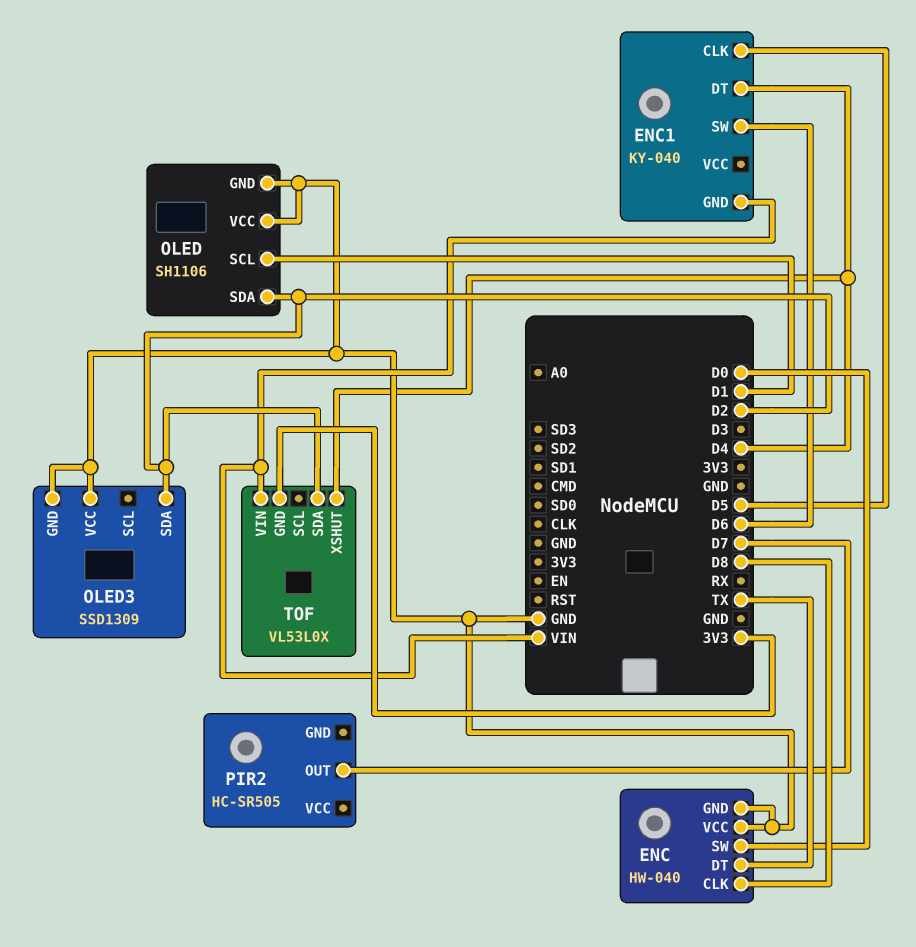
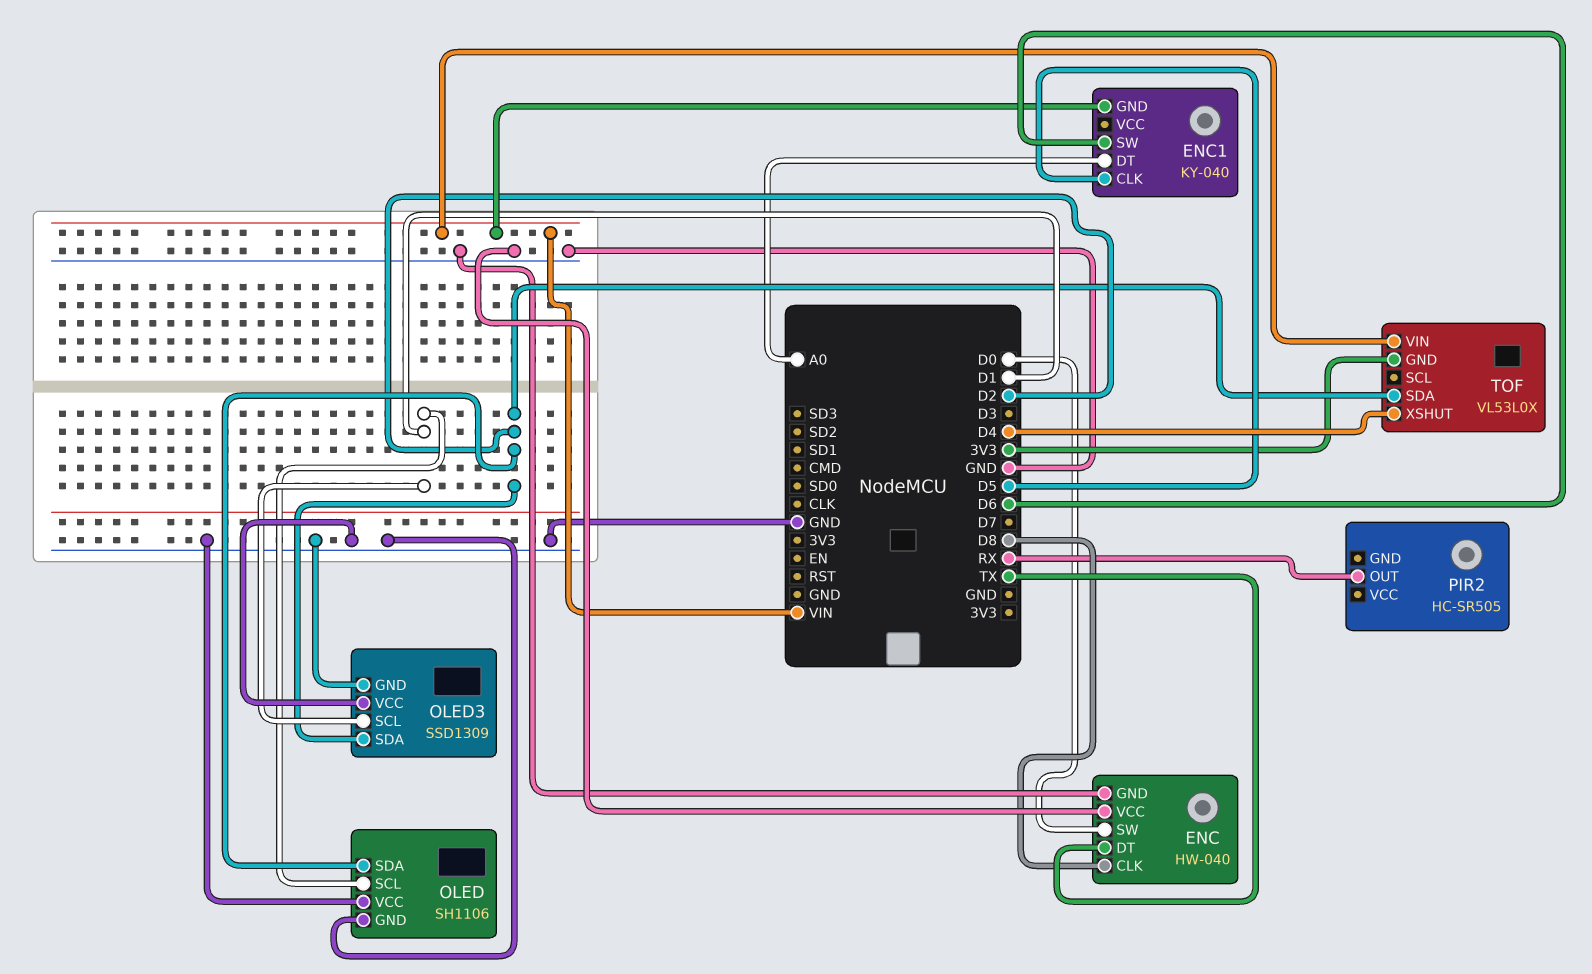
ENC1 pin DT: D4 -> A0
OLED3 pin SCL: none -> D1
PIR2 pin OUT: D7 -> RX

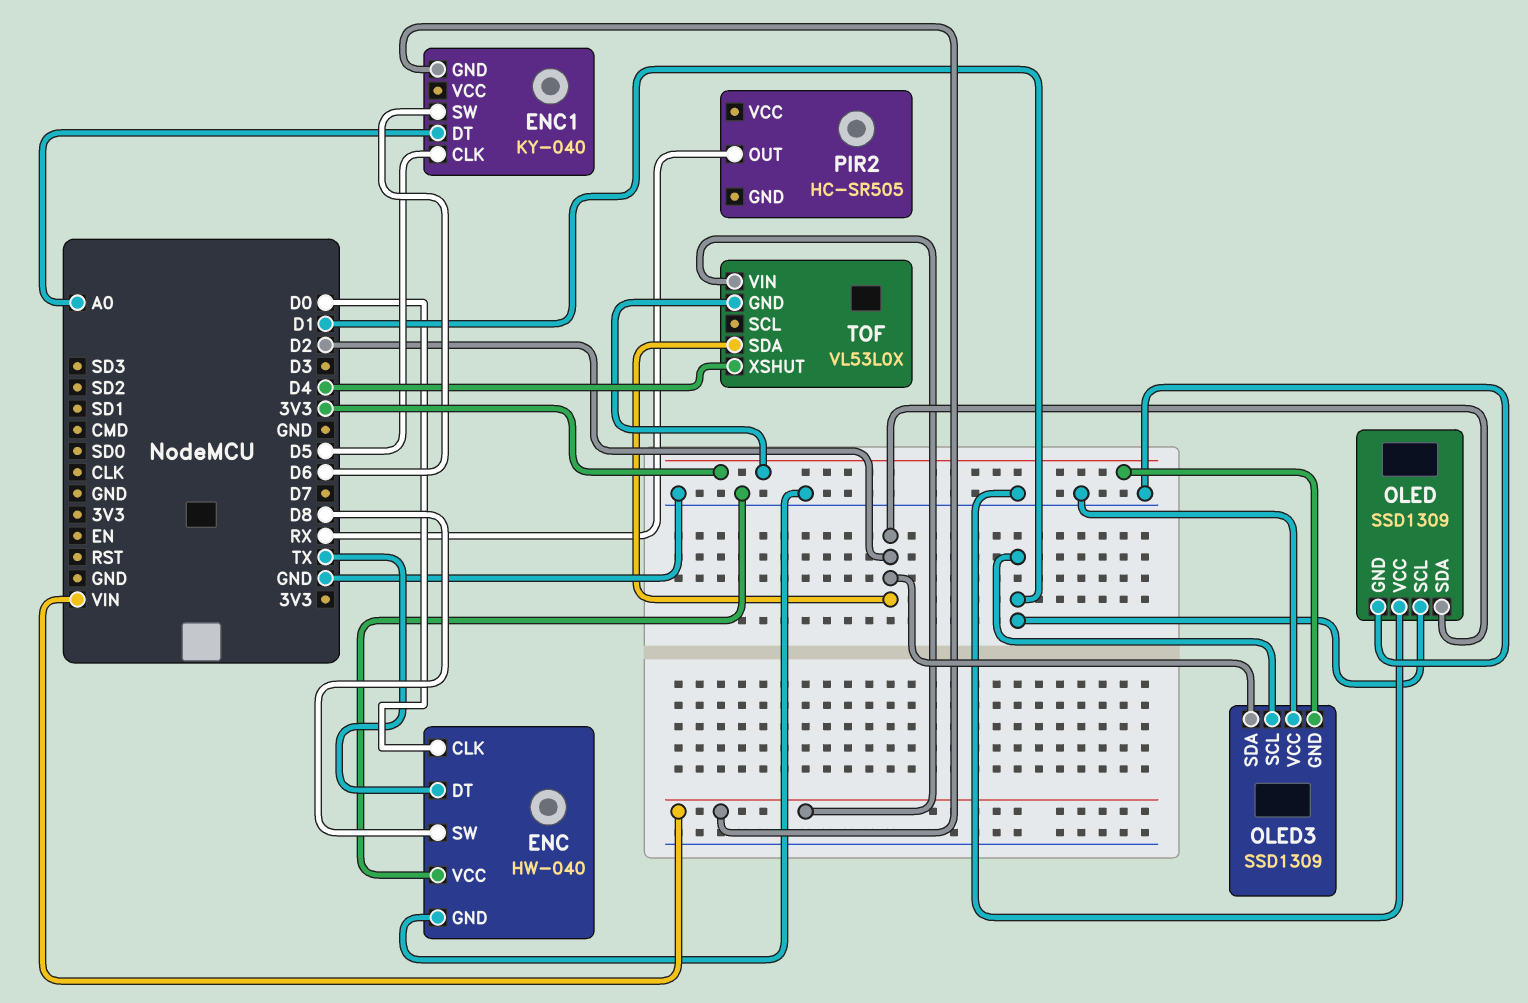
ENC pin CLK: D8 -> D0
ENC pin SW: D0 -> D8
OLED: SH1106 -> SSD1309
OLED3 pin GND: GND -> 3V3

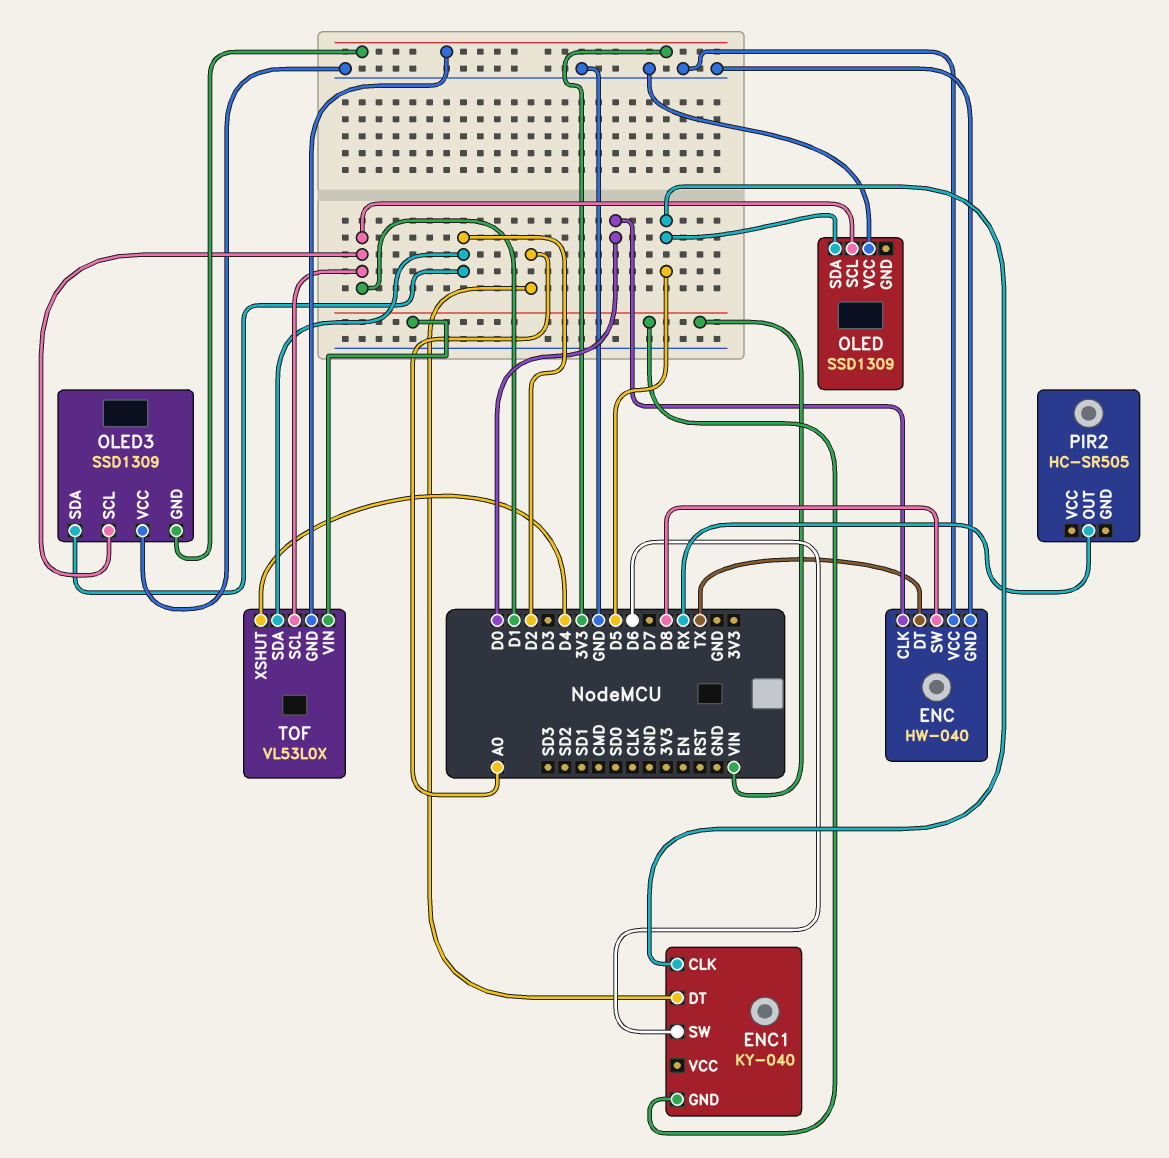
OLED pin GND: GND -> none
OLED pin SDA: D2 -> D5
TOF pin SCL: none -> D1

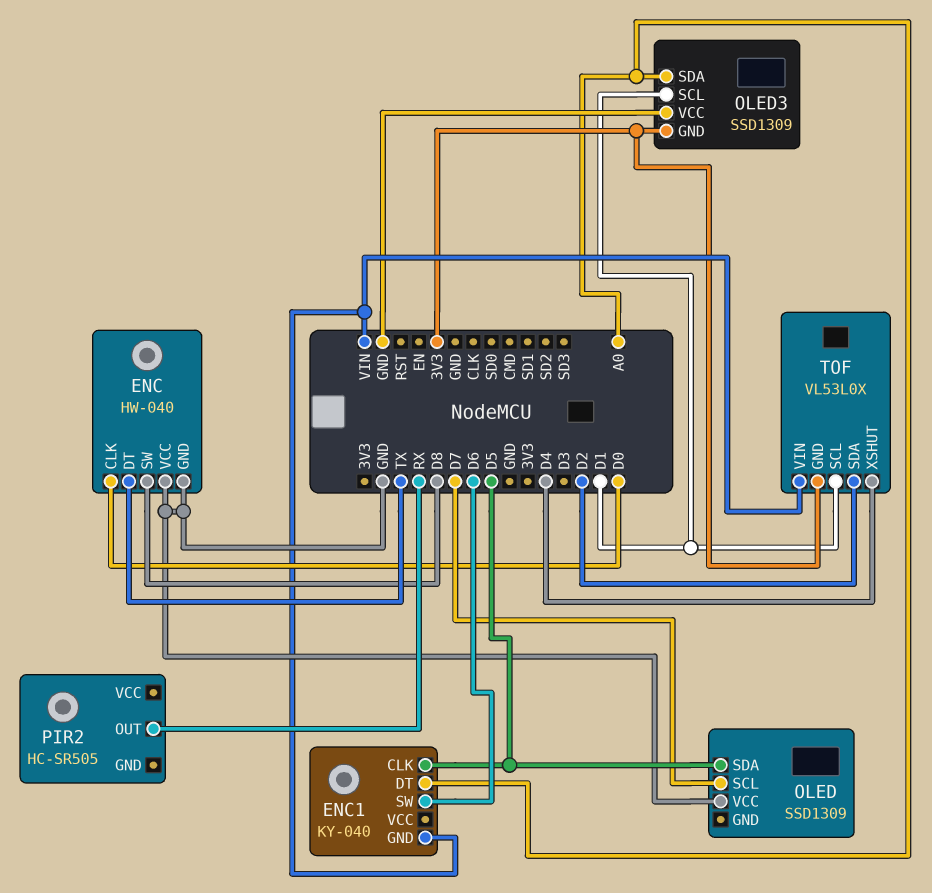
OLED pin SCL: D1 -> D7
OLED3 pin SDA: D2 -> A0

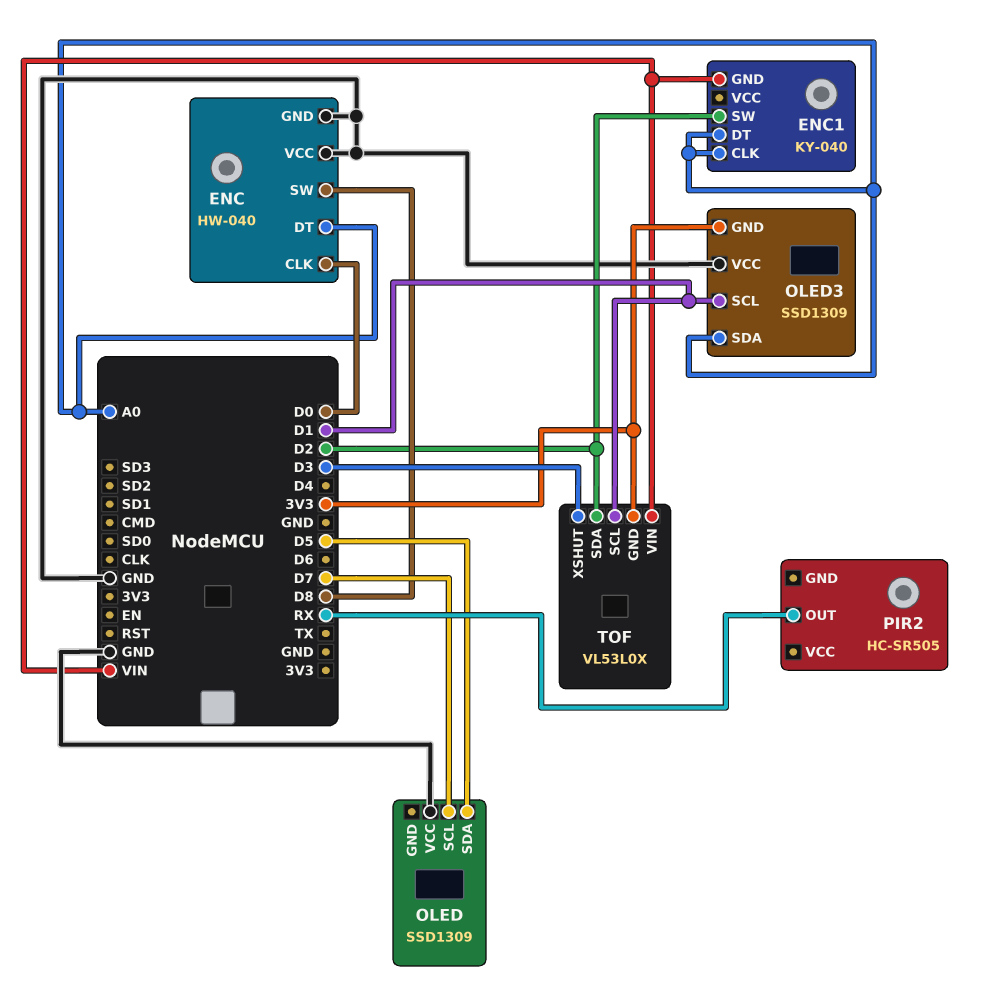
ENC pin DT: TX -> A0
ENC1 pin CLK: D5 -> A0
ENC1 pin SW: D6 -> D2
TOF pin XSHUT: D4 -> D3

